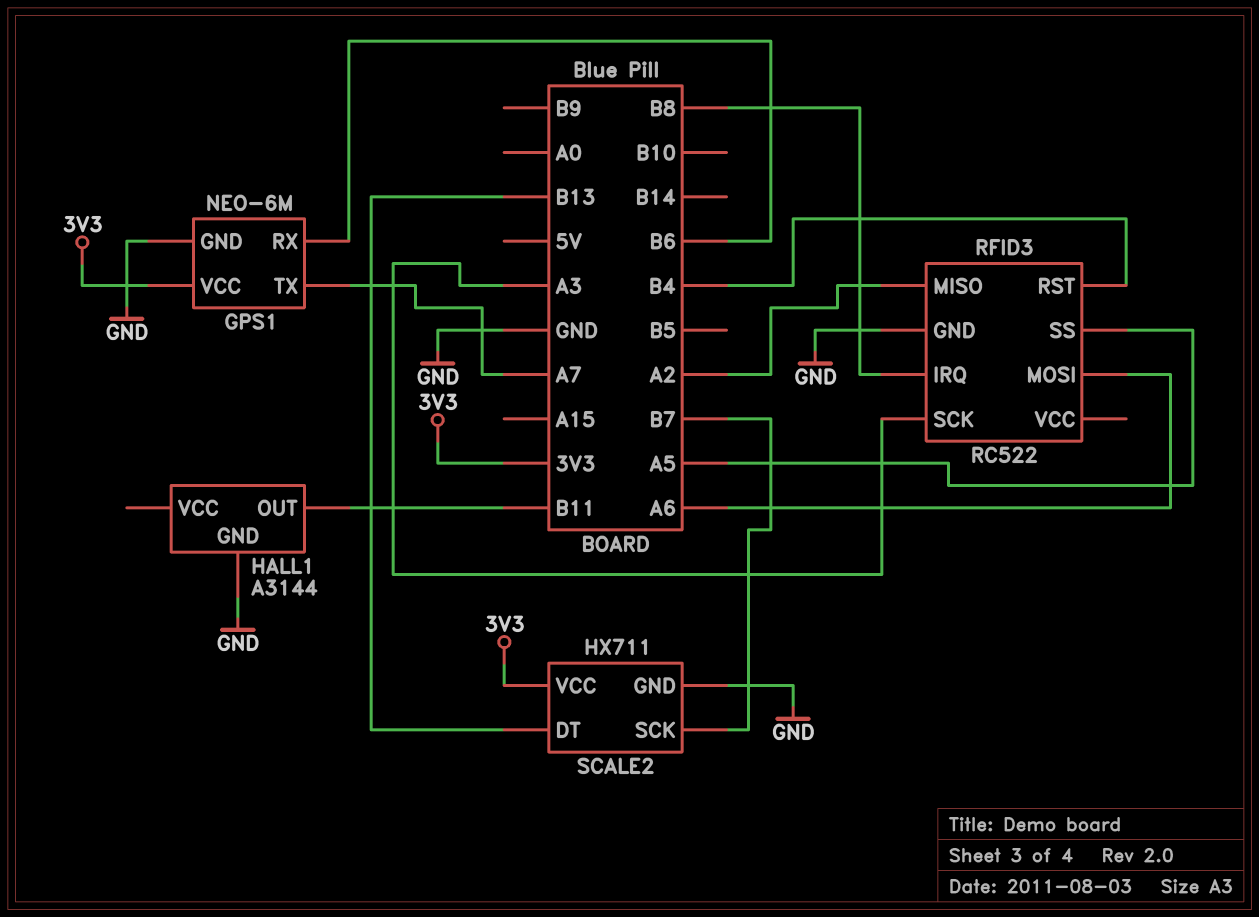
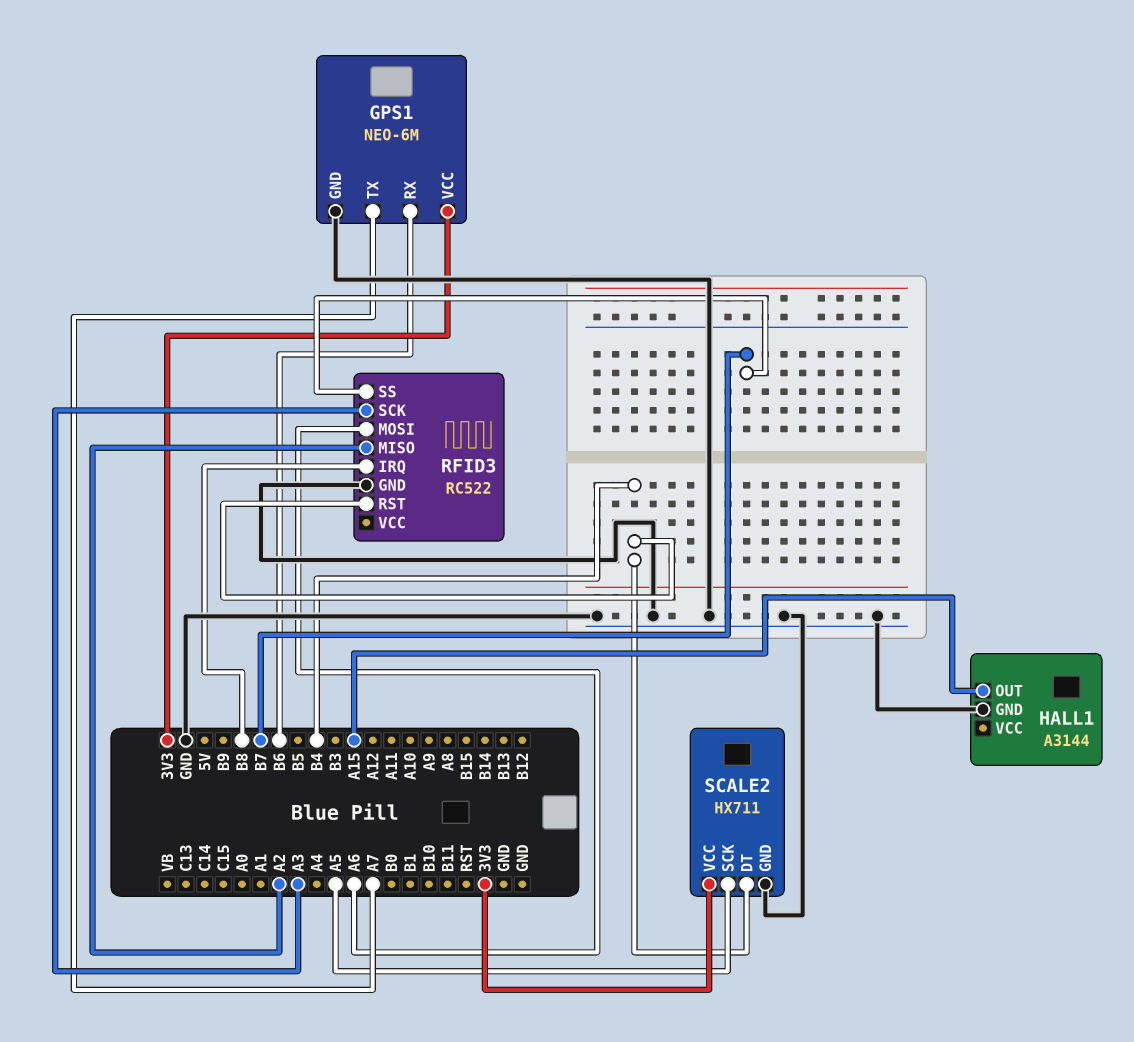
HALL1 pin OUT: B11 -> A15
RFID3 pin SS: A5 -> B7
SCALE2 pin DT: B13 -> B4
SCALE2 pin SCK: B7 -> A5

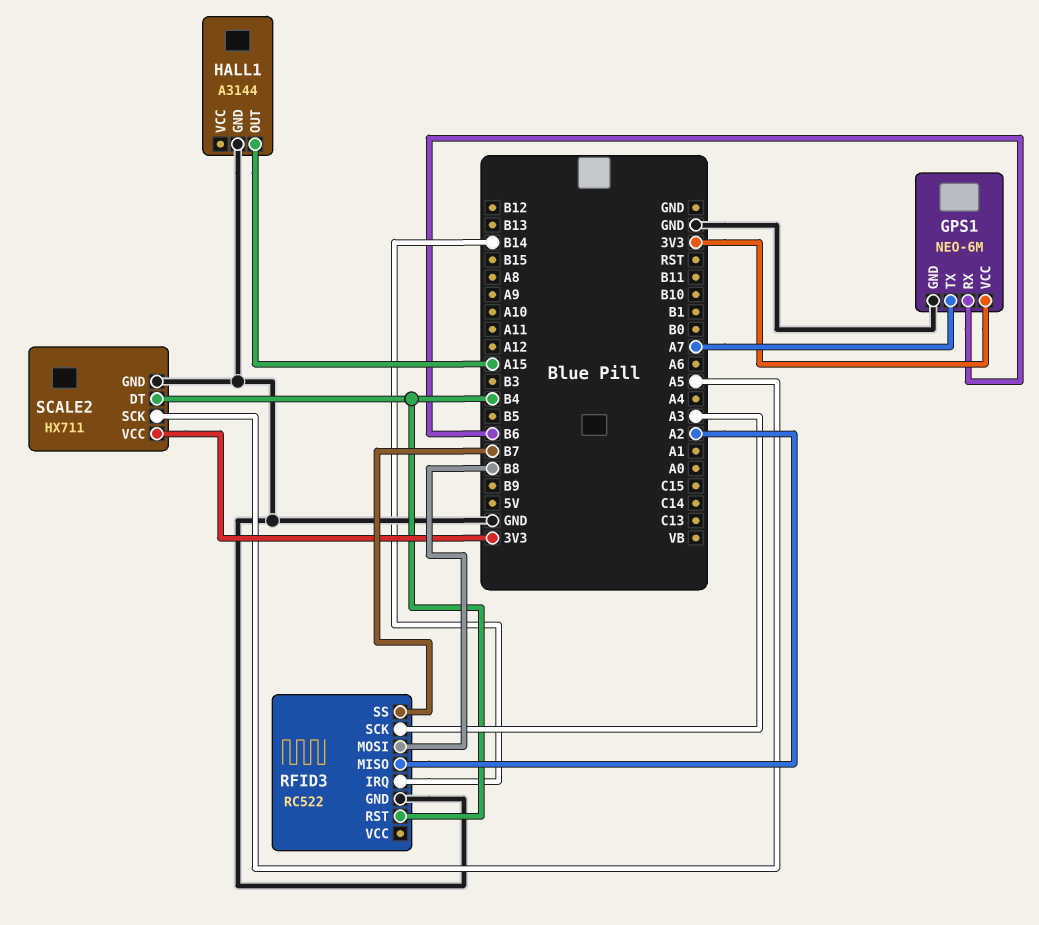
RFID3 pin IRQ: B8 -> B14
RFID3 pin MOSI: A6 -> B8

